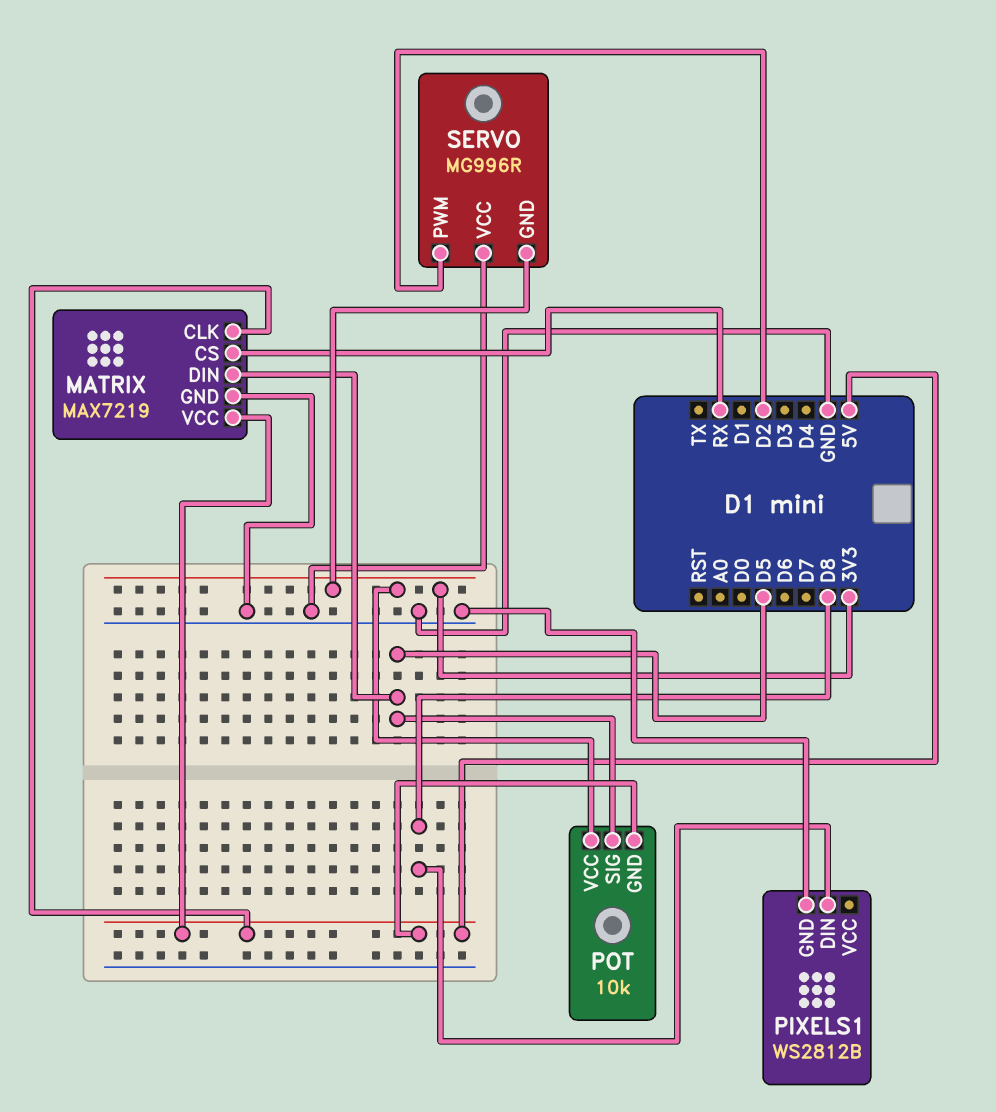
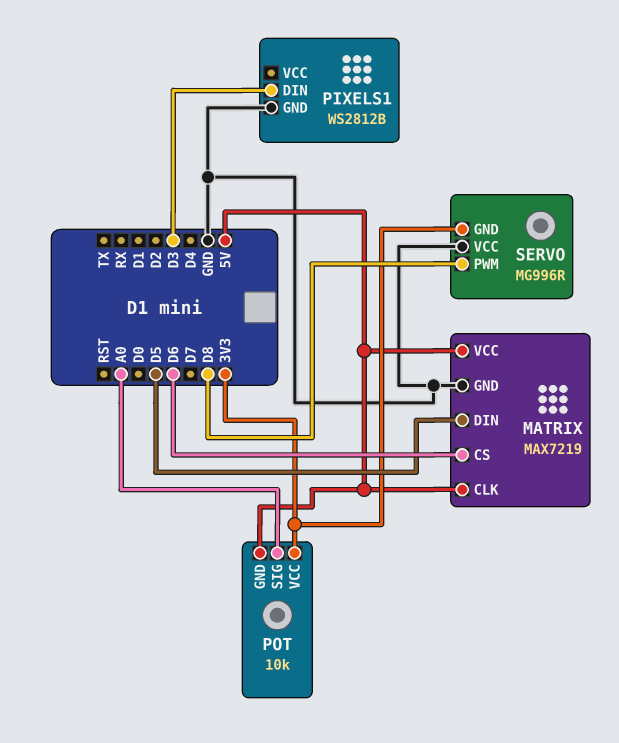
MATRIX pin CS: RX -> D6
PIXELS1 pin DIN: D8 -> D3
POT pin SIG: D5 -> A0
SERVO pin PWM: D2 -> D8

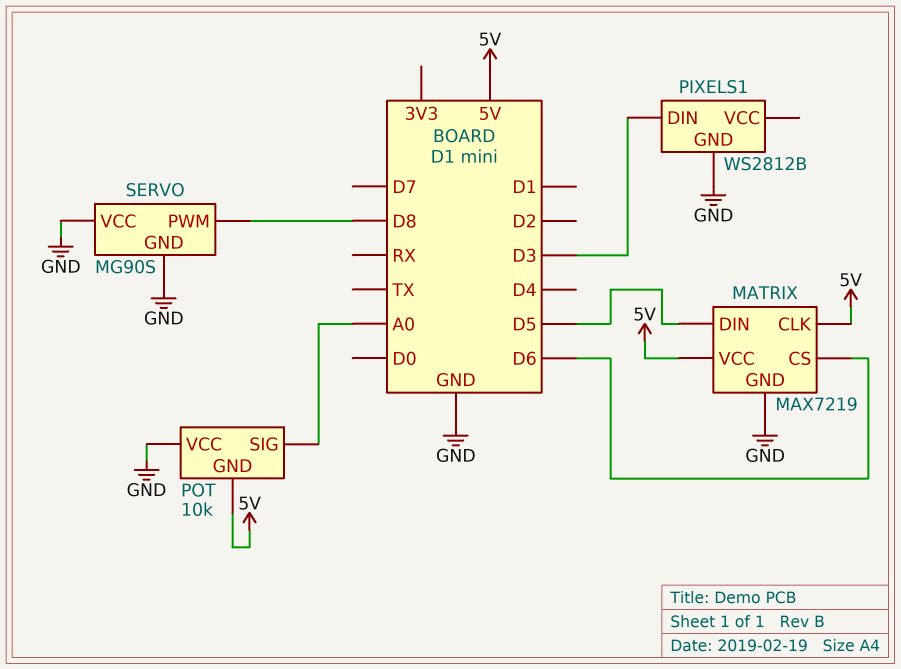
POT pin VCC: 3V3 -> GND
SERVO: MG996R -> MG90S
SERVO pin GND: 3V3 -> GND

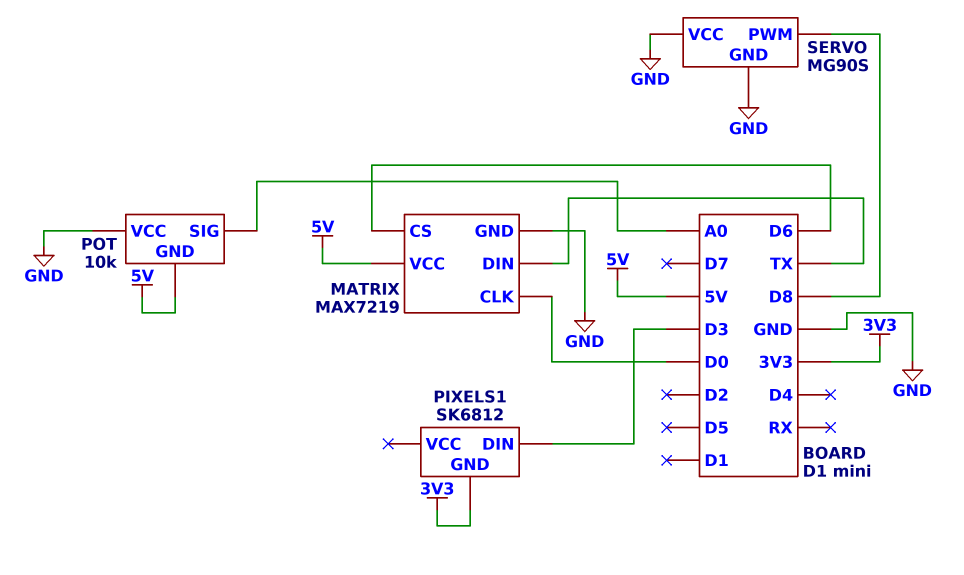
MATRIX pin CLK: 5V -> D0
MATRIX pin DIN: D5 -> TX
PIXELS1: WS2812B -> SK6812
PIXELS1 pin GND: GND -> 3V3

